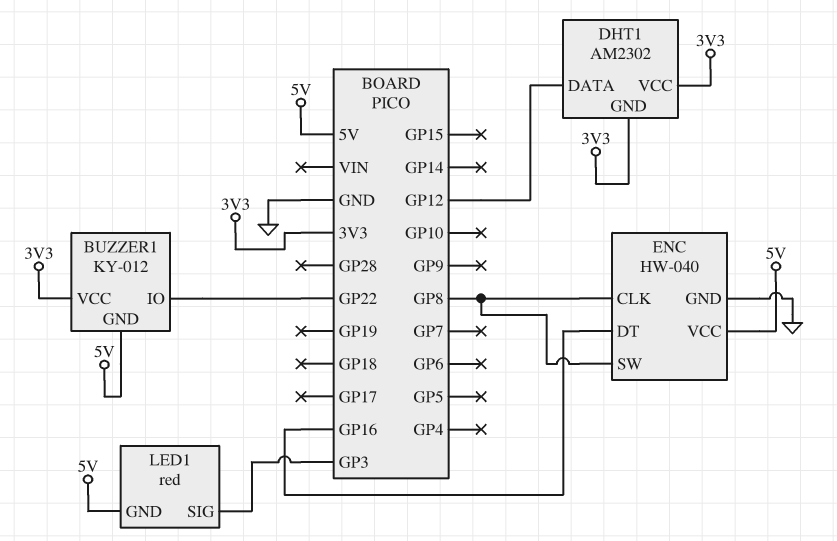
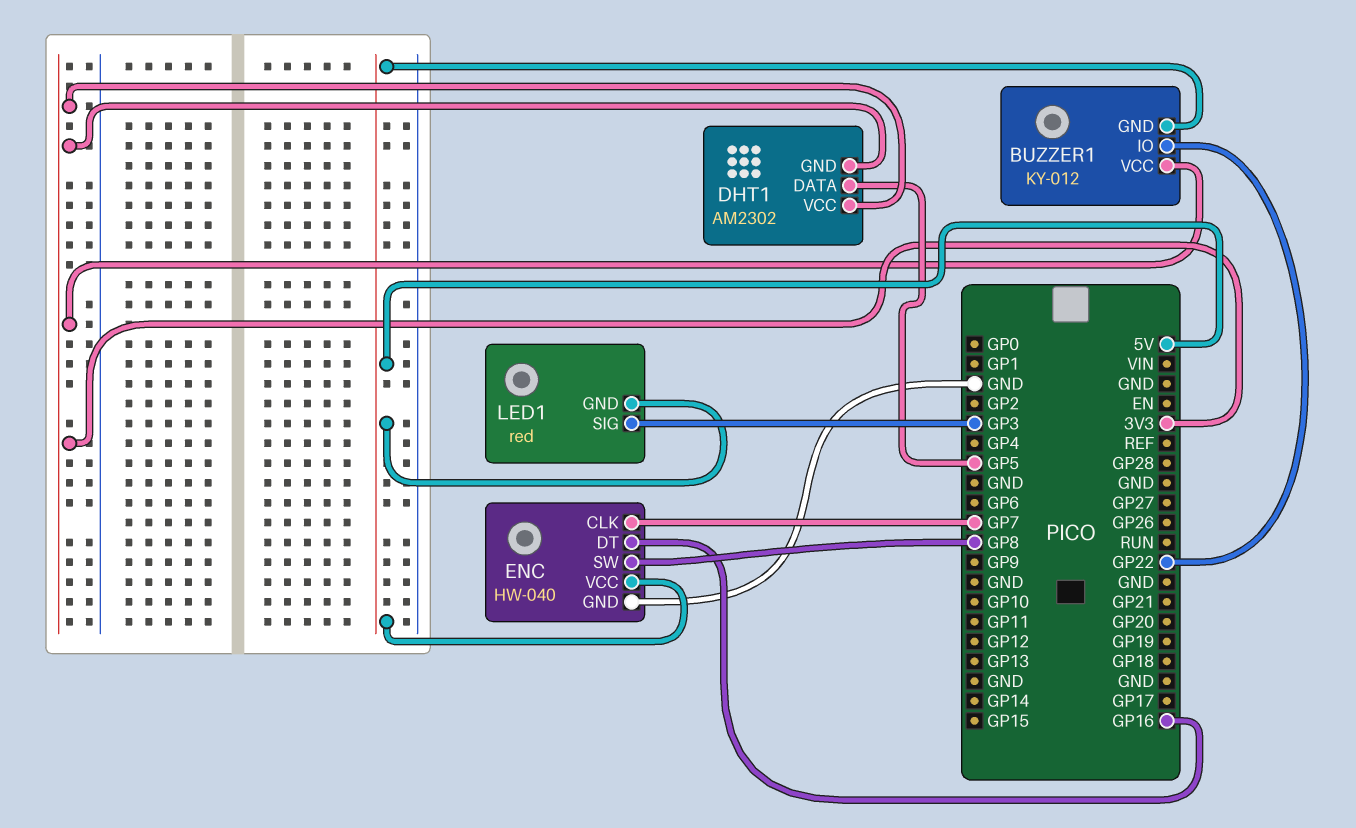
DHT1 pin DATA: GP12 -> GP5
ENC pin CLK: GP8 -> GP7

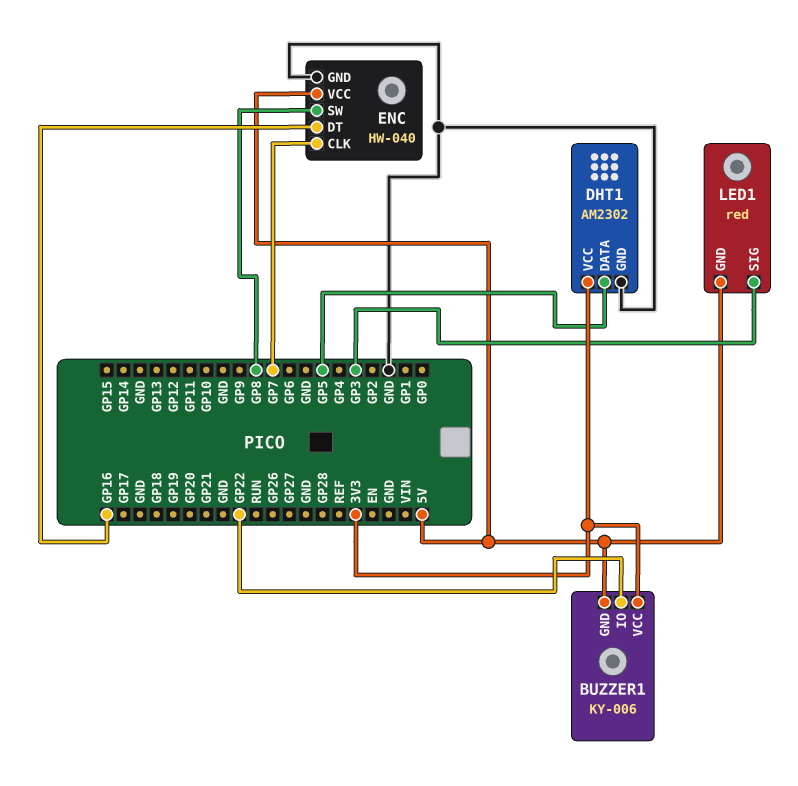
BUZZER1: KY-012 -> KY-006
DHT1 pin GND: 3V3 -> GND

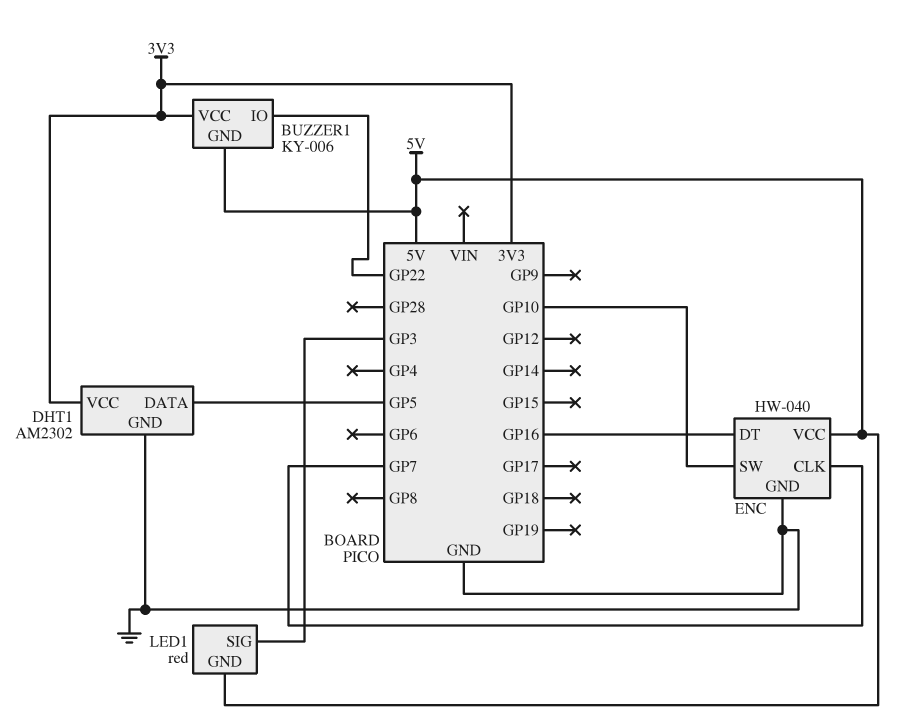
ENC pin SW: GP8 -> GP10

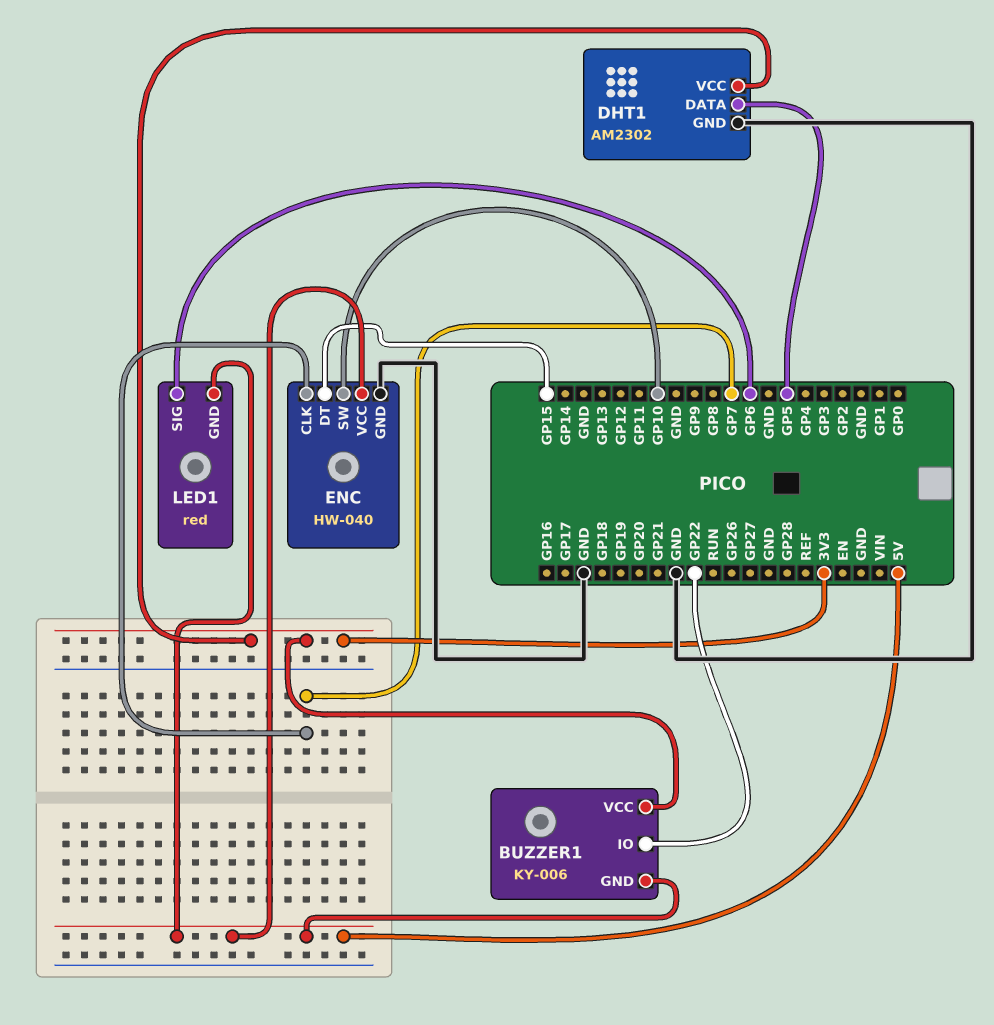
ENC pin DT: GP16 -> GP15
LED1 pin SIG: GP3 -> GP6

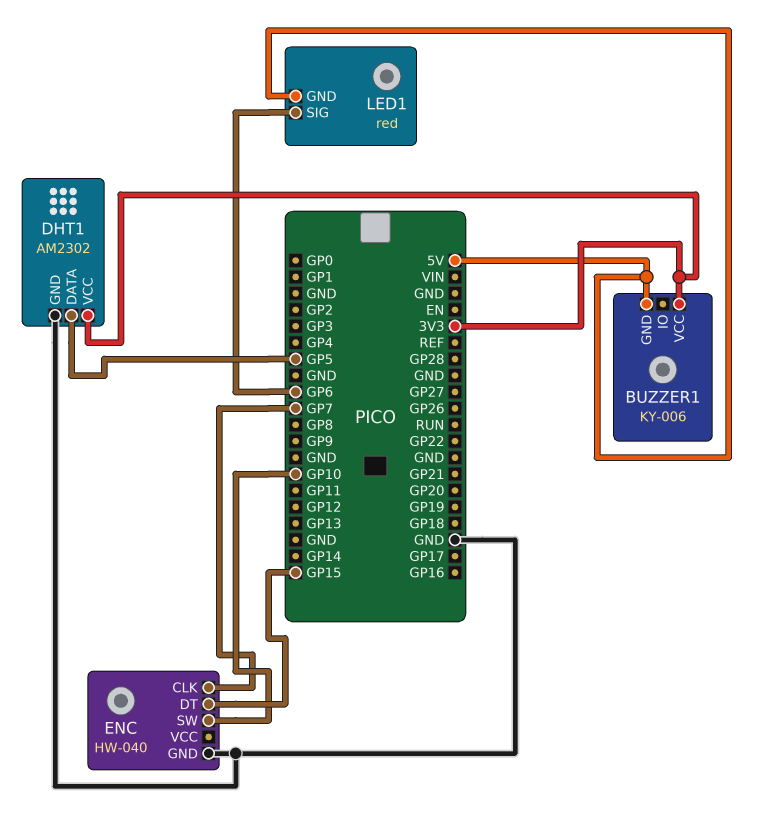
BUZZER1 pin IO: GP22 -> none
ENC pin VCC: 5V -> none

